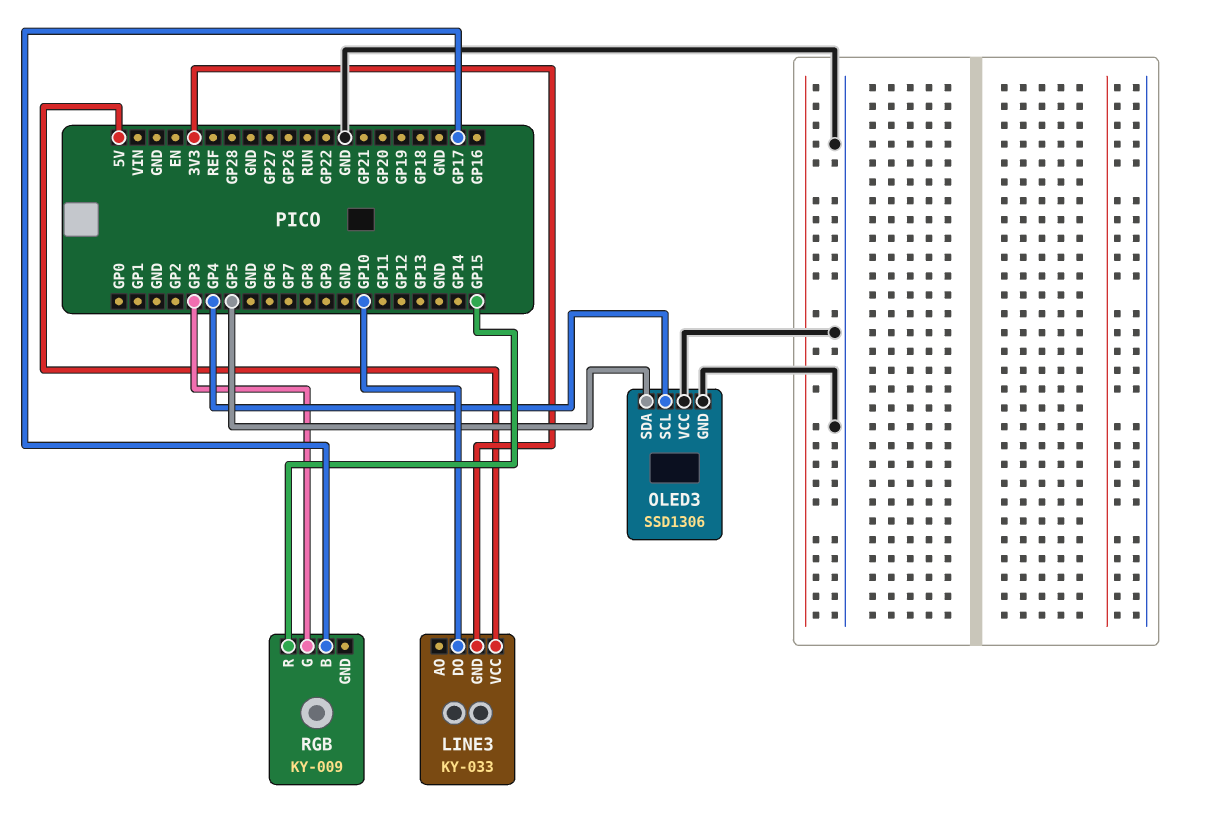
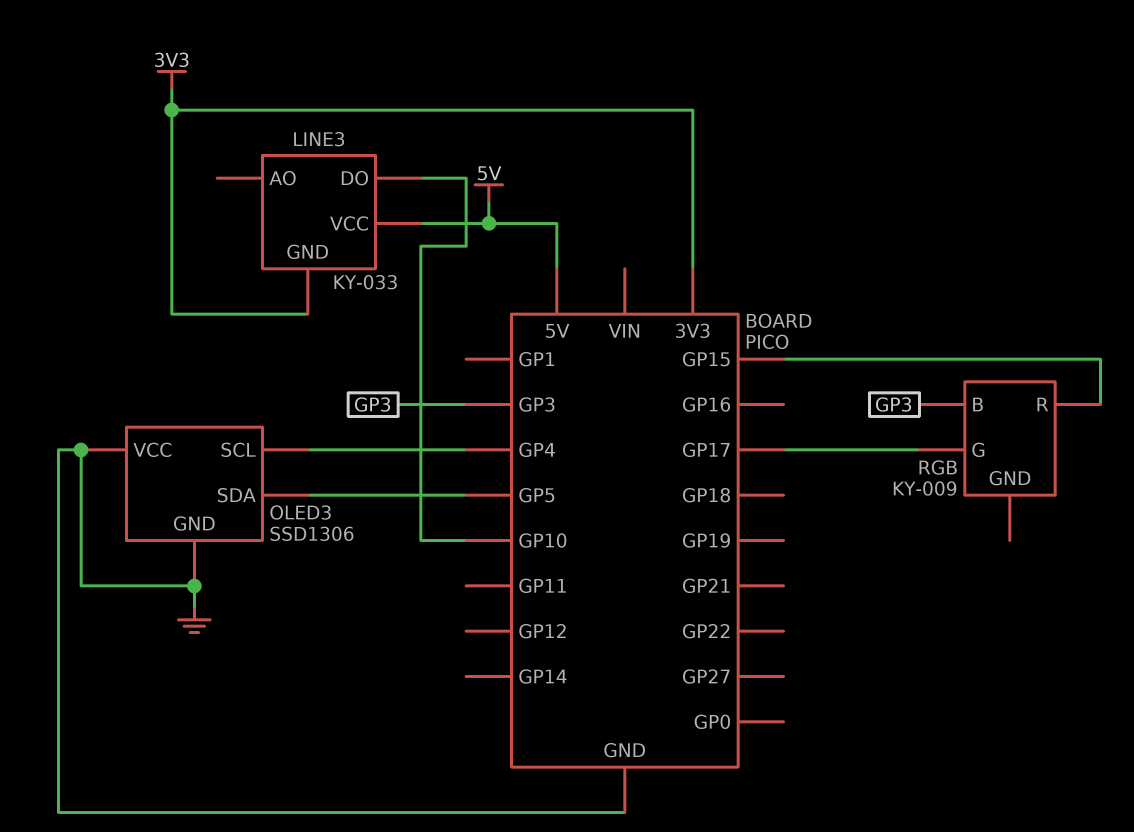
RGB pin B: GP17 -> GP3
RGB pin G: GP3 -> GP17

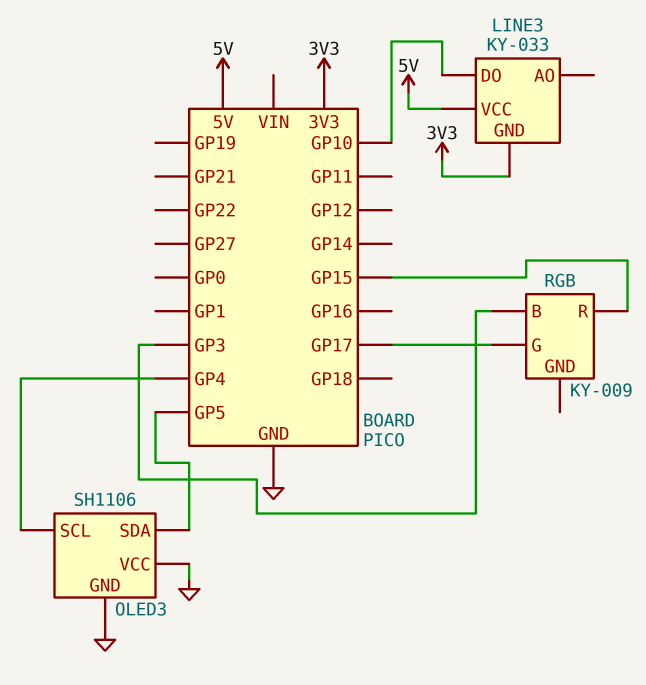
OLED3: SSD1306 -> SH1106

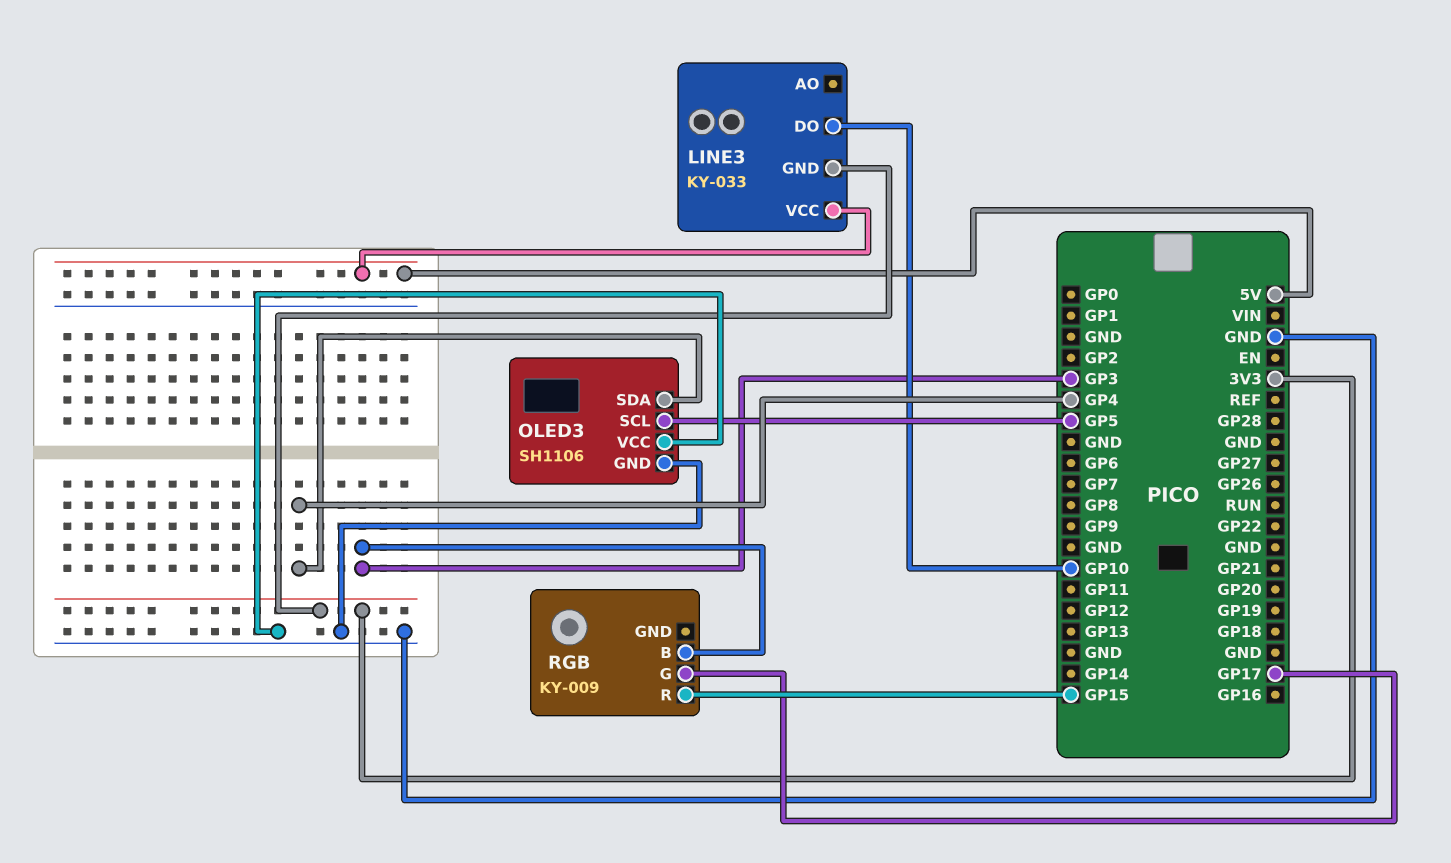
OLED3 pin SCL: GP4 -> GP5
OLED3 pin SDA: GP5 -> GP4

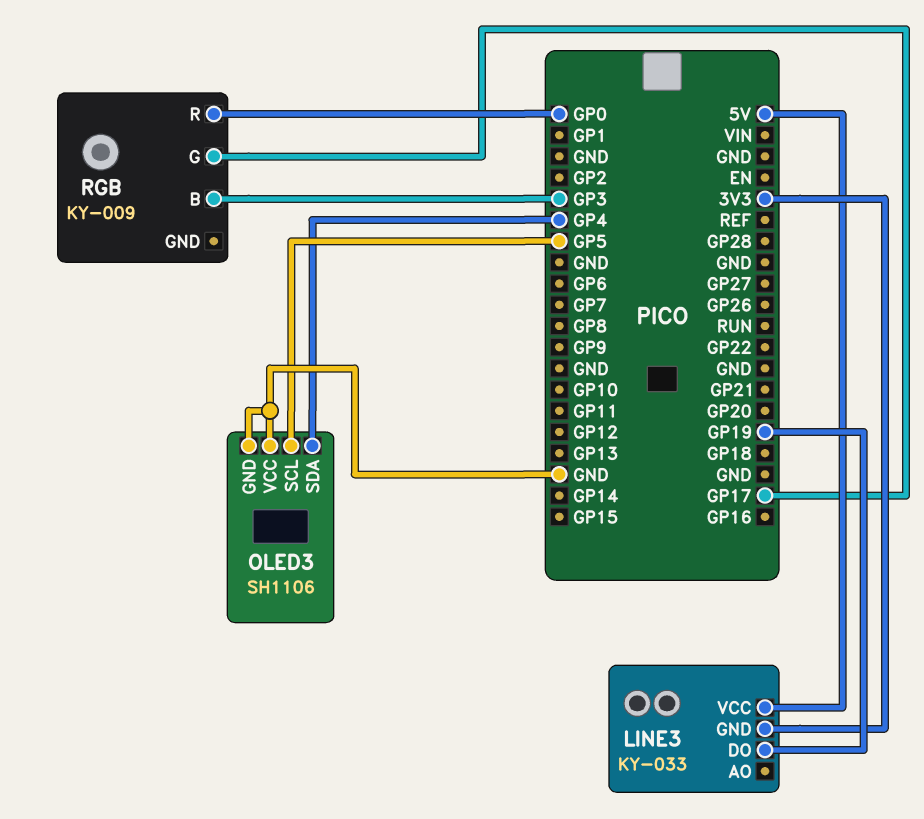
LINE3 pin DO: GP10 -> GP19
RGB pin R: GP15 -> GP0

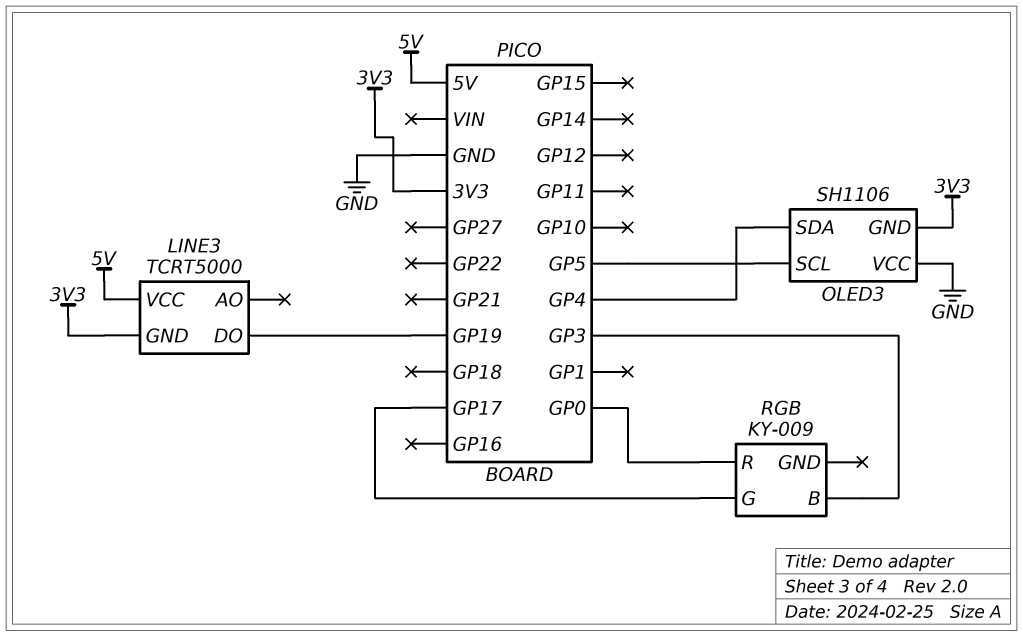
LINE3: KY-033 -> TCRT5000
OLED3 pin GND: GND -> 3V3

